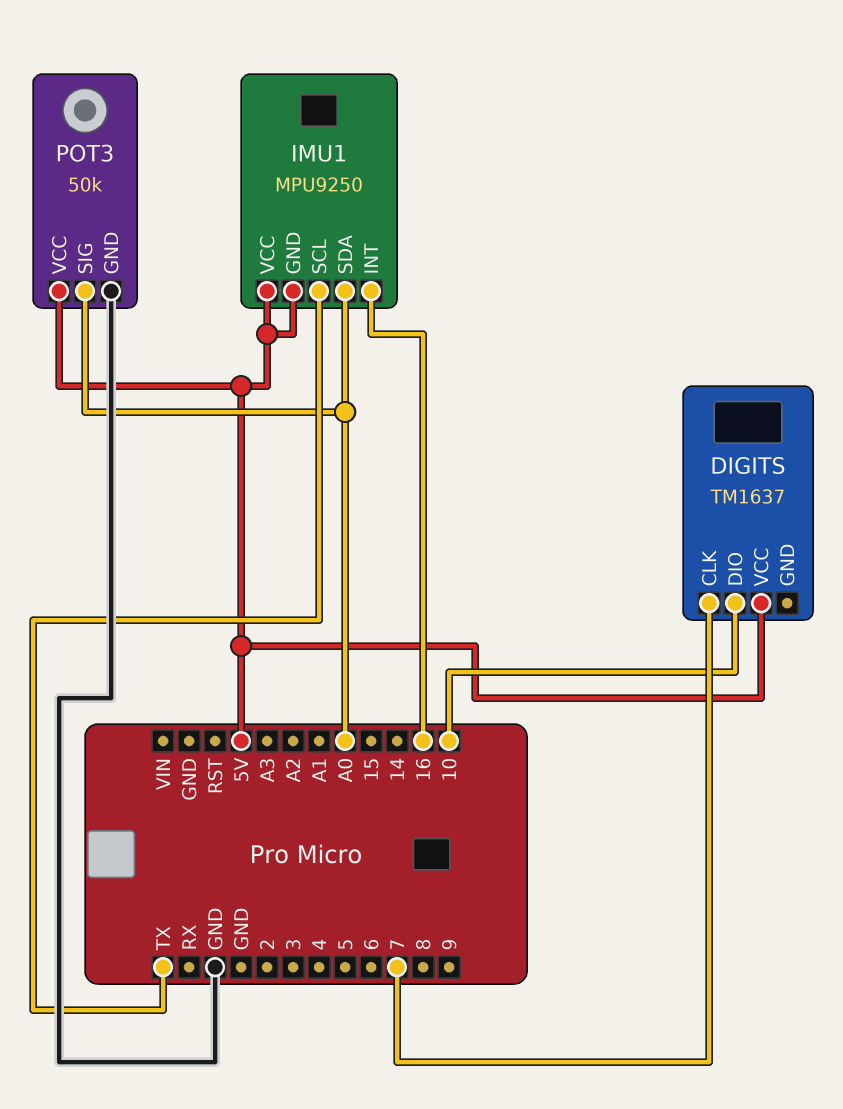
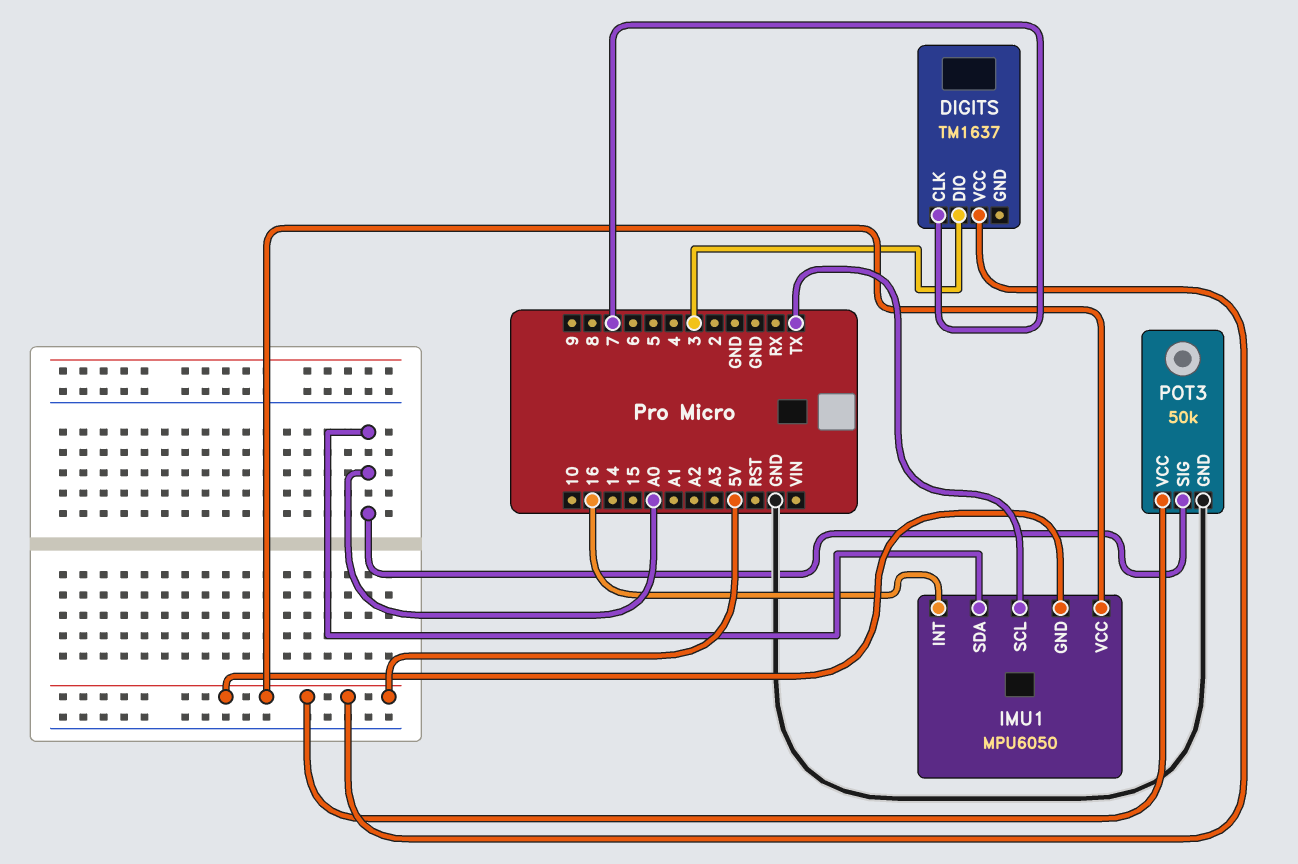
DIGITS pin DIO: 10 -> 3
IMU1: MPU9250 -> MPU6050

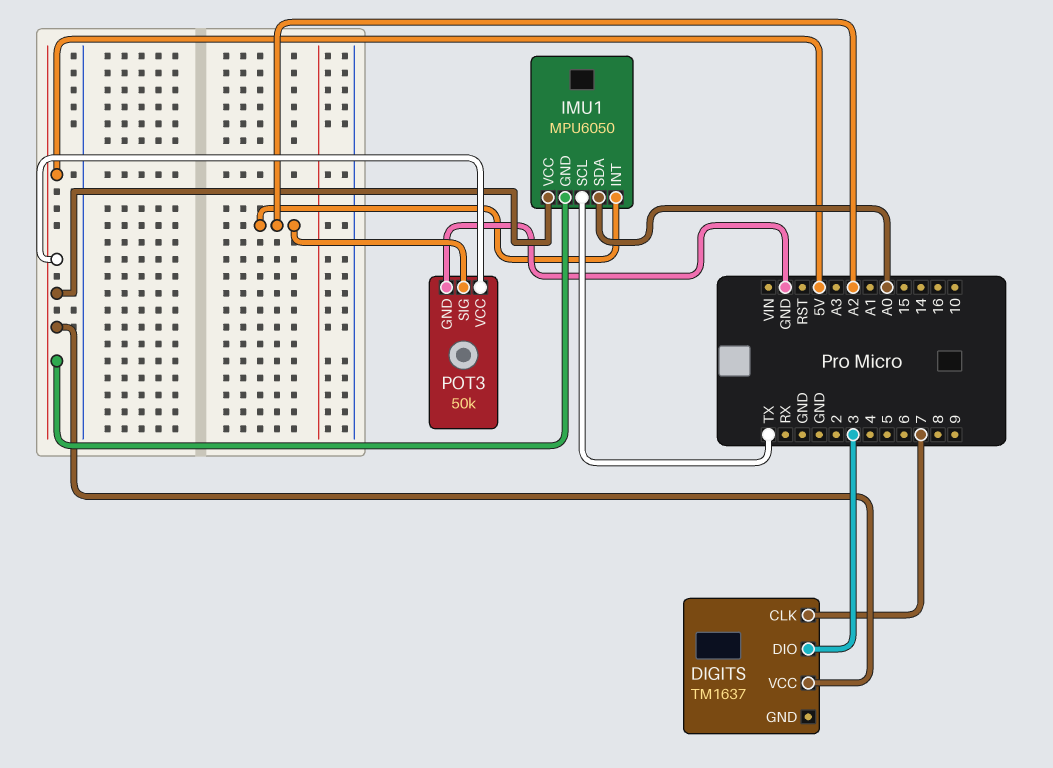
IMU1 pin INT: 16 -> A2
POT3 pin SIG: A0 -> A2

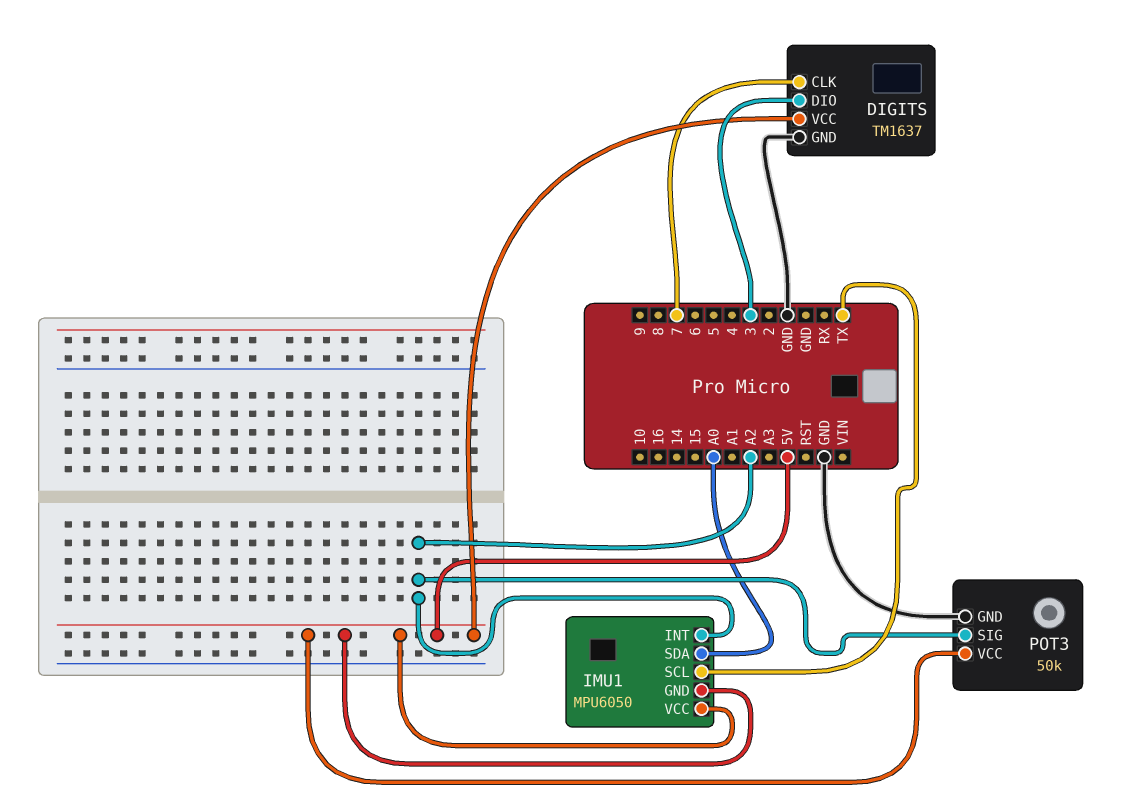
DIGITS pin GND: none -> GND

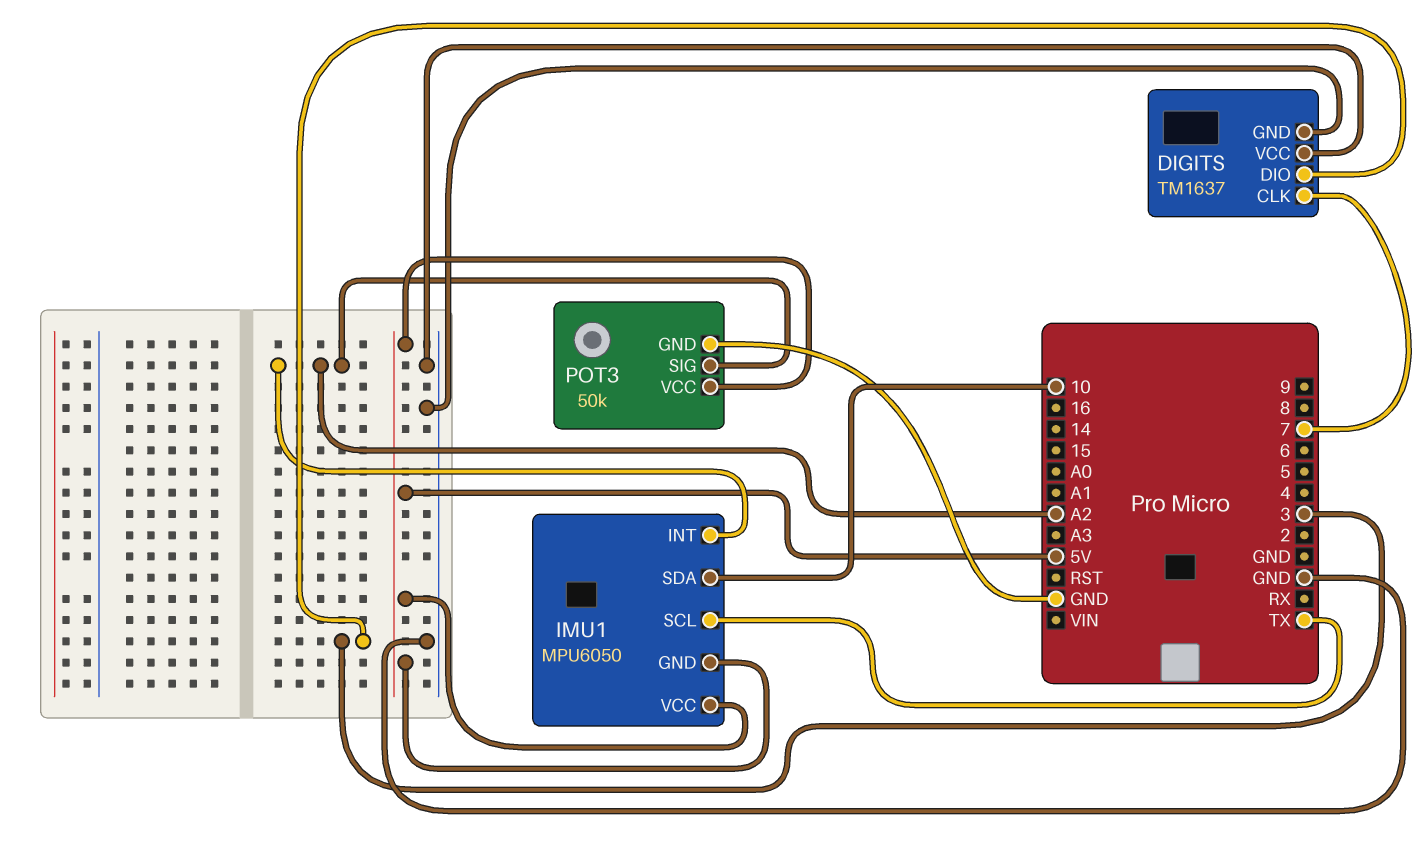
DIGITS pin VCC: 5V -> GND
IMU1 pin SDA: A0 -> 10

